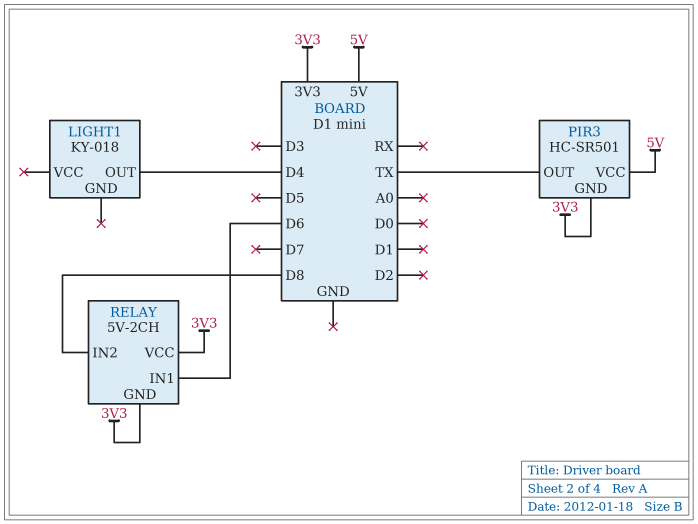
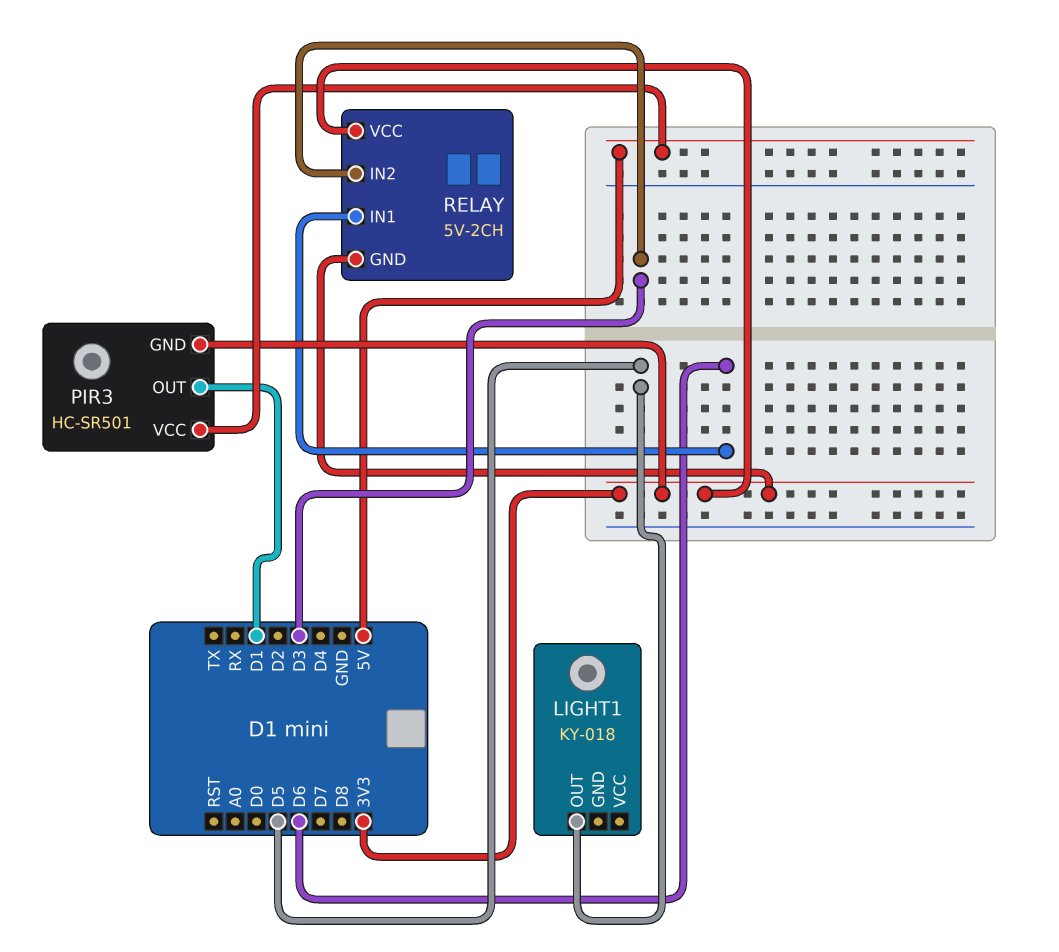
LIGHT1 pin OUT: D4 -> D5
PIR3 pin OUT: TX -> D1
RELAY pin IN2: D8 -> D3

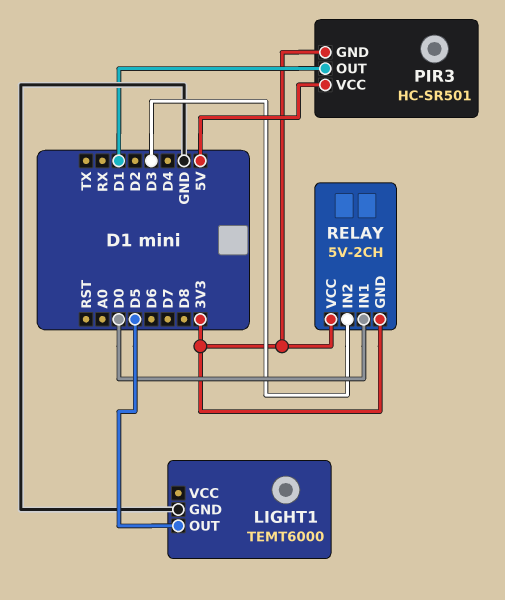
LIGHT1: KY-018 -> TEMT6000
LIGHT1 pin GND: none -> GND
RELAY pin IN1: D6 -> D0

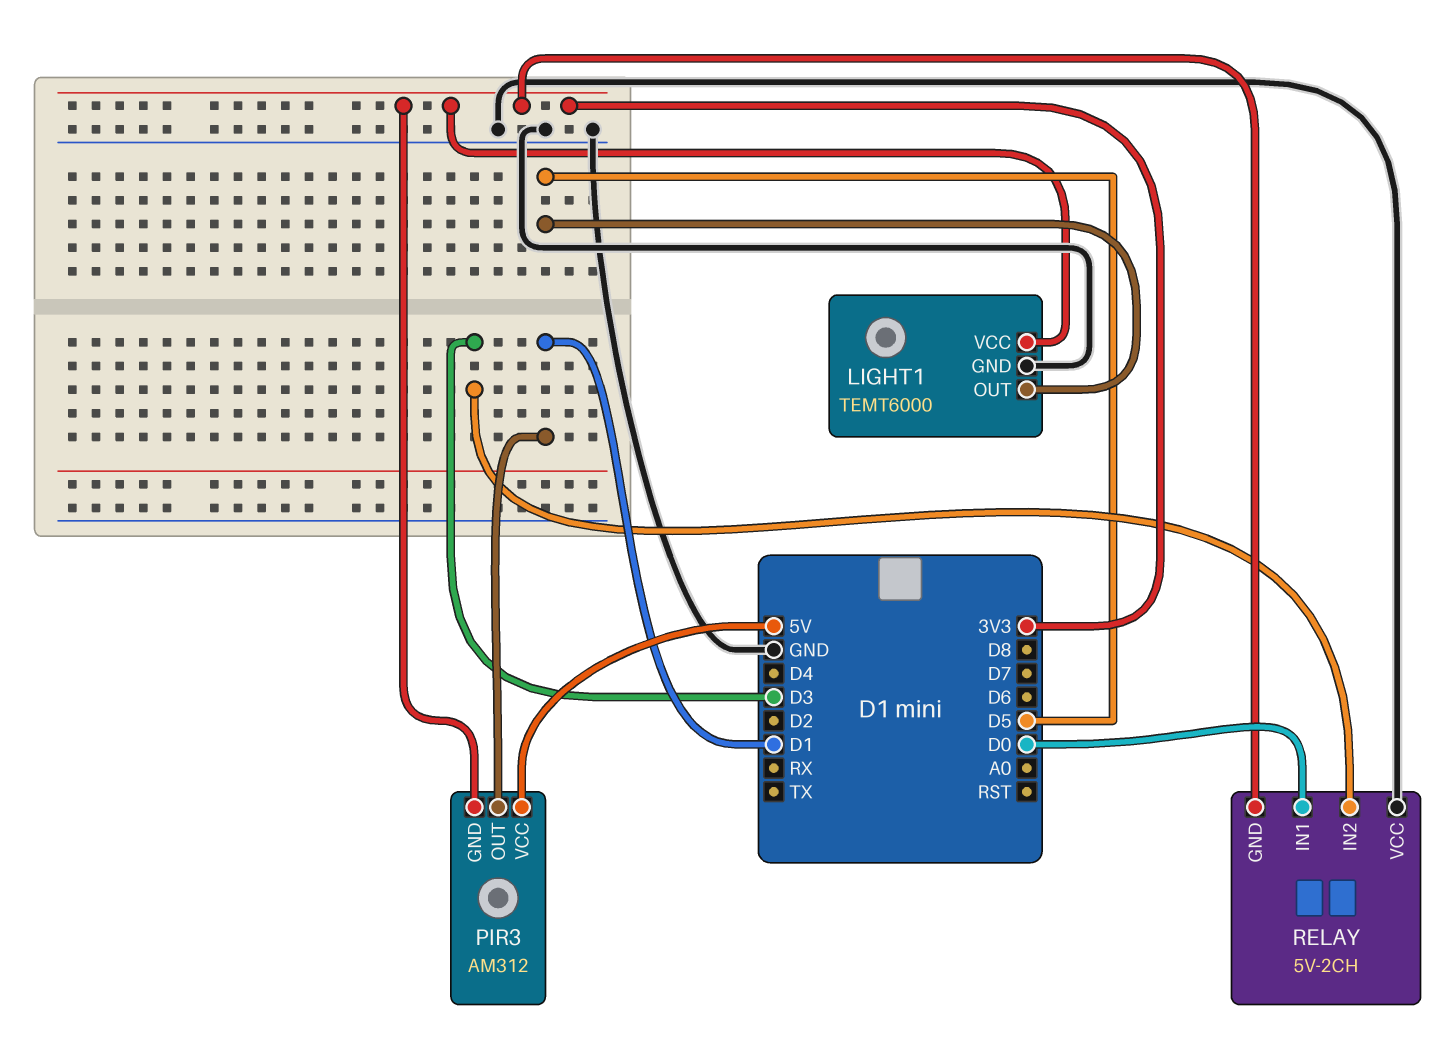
LIGHT1 pin VCC: none -> 3V3
PIR3: HC-SR501 -> AM312
RELAY pin VCC: 3V3 -> GND

